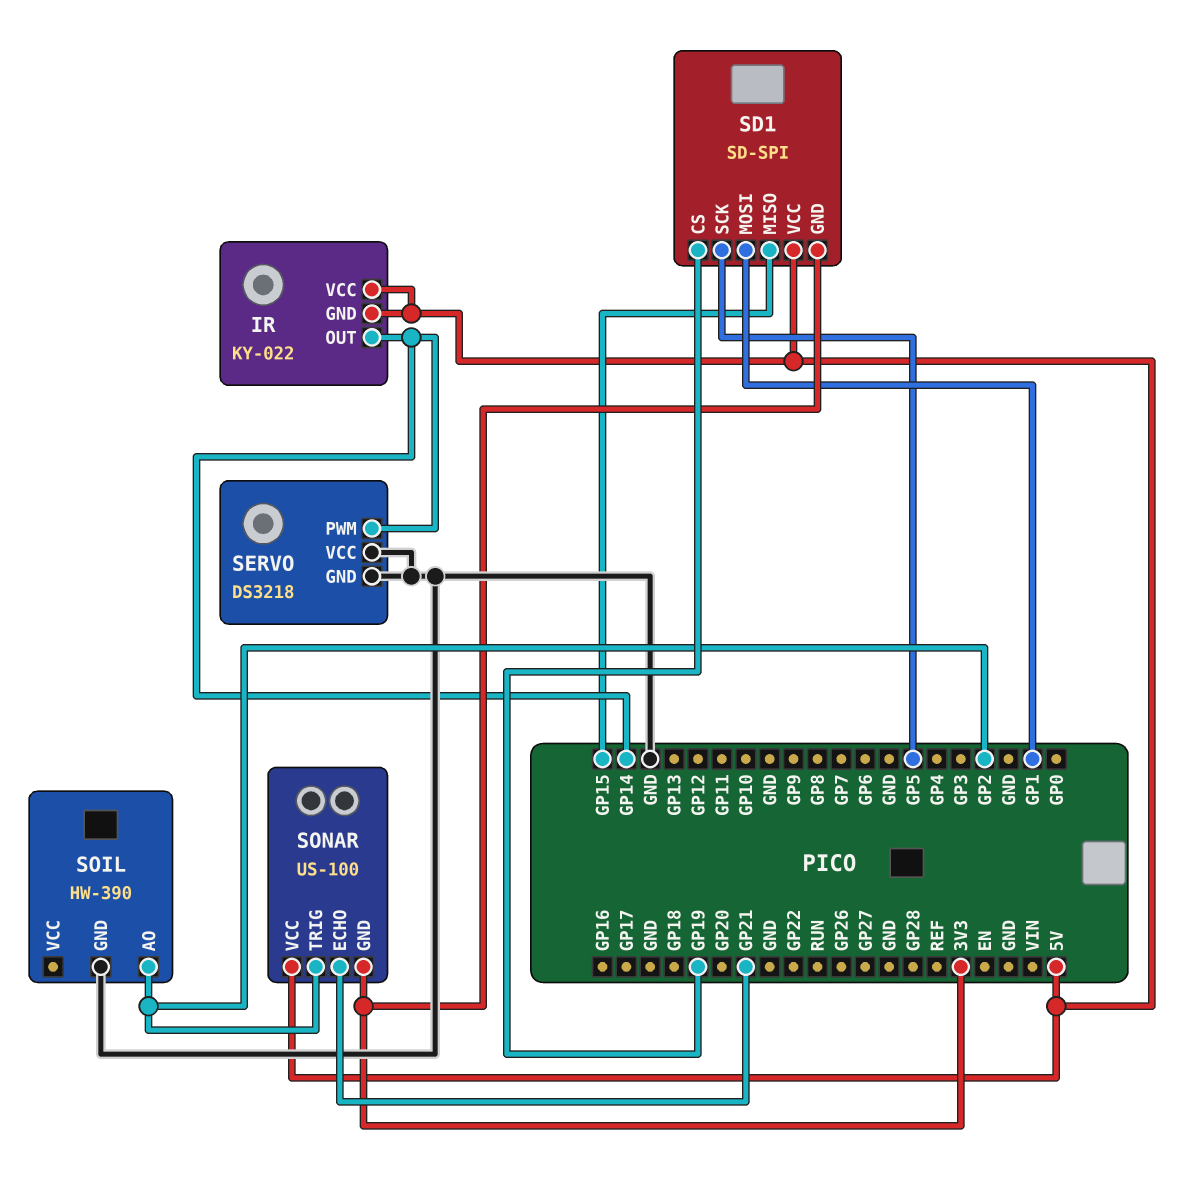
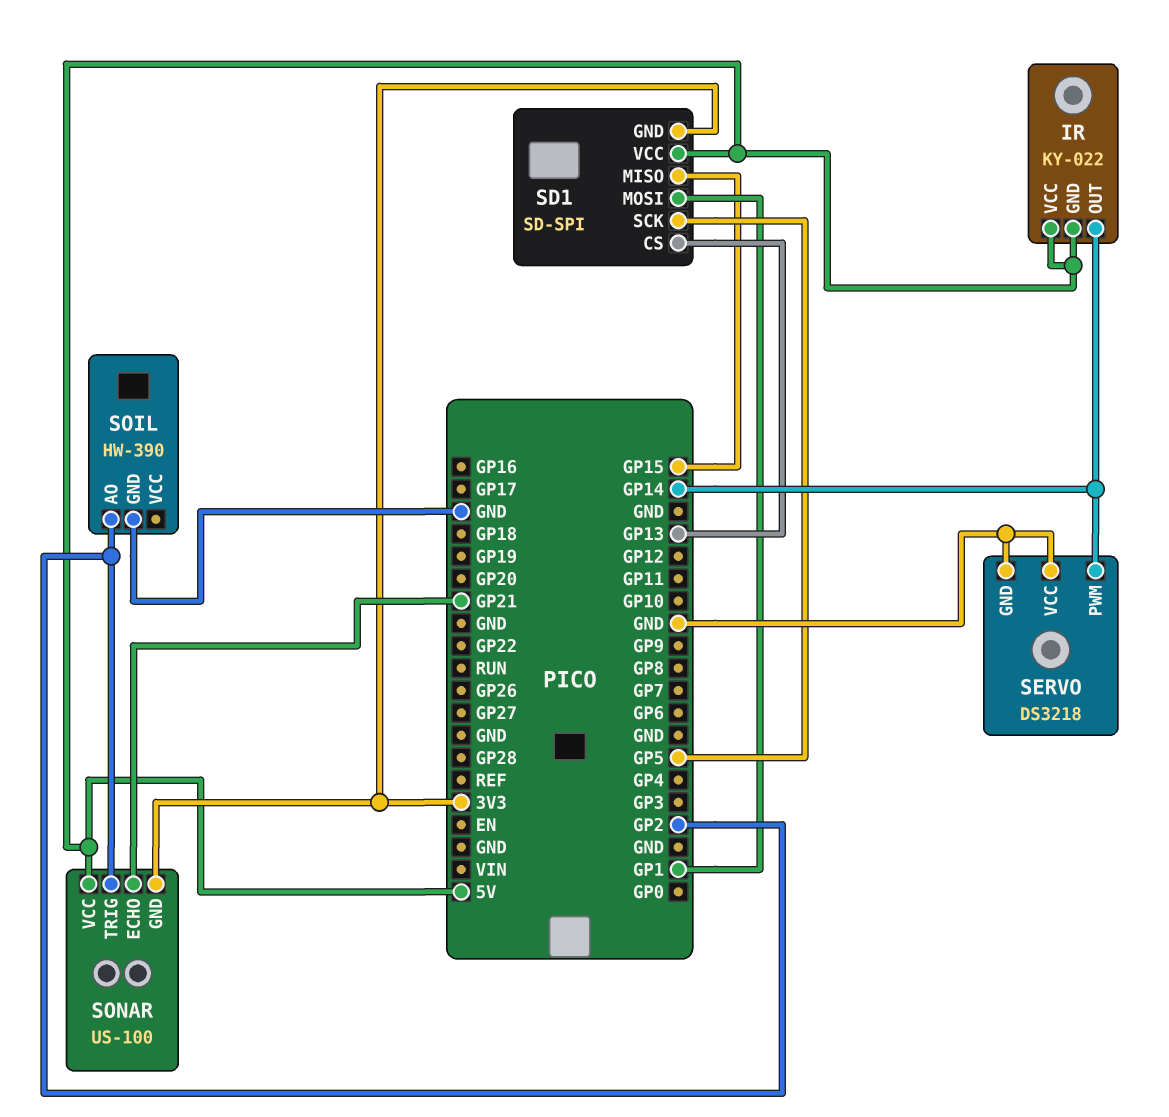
SD1 pin CS: GP19 -> GP13

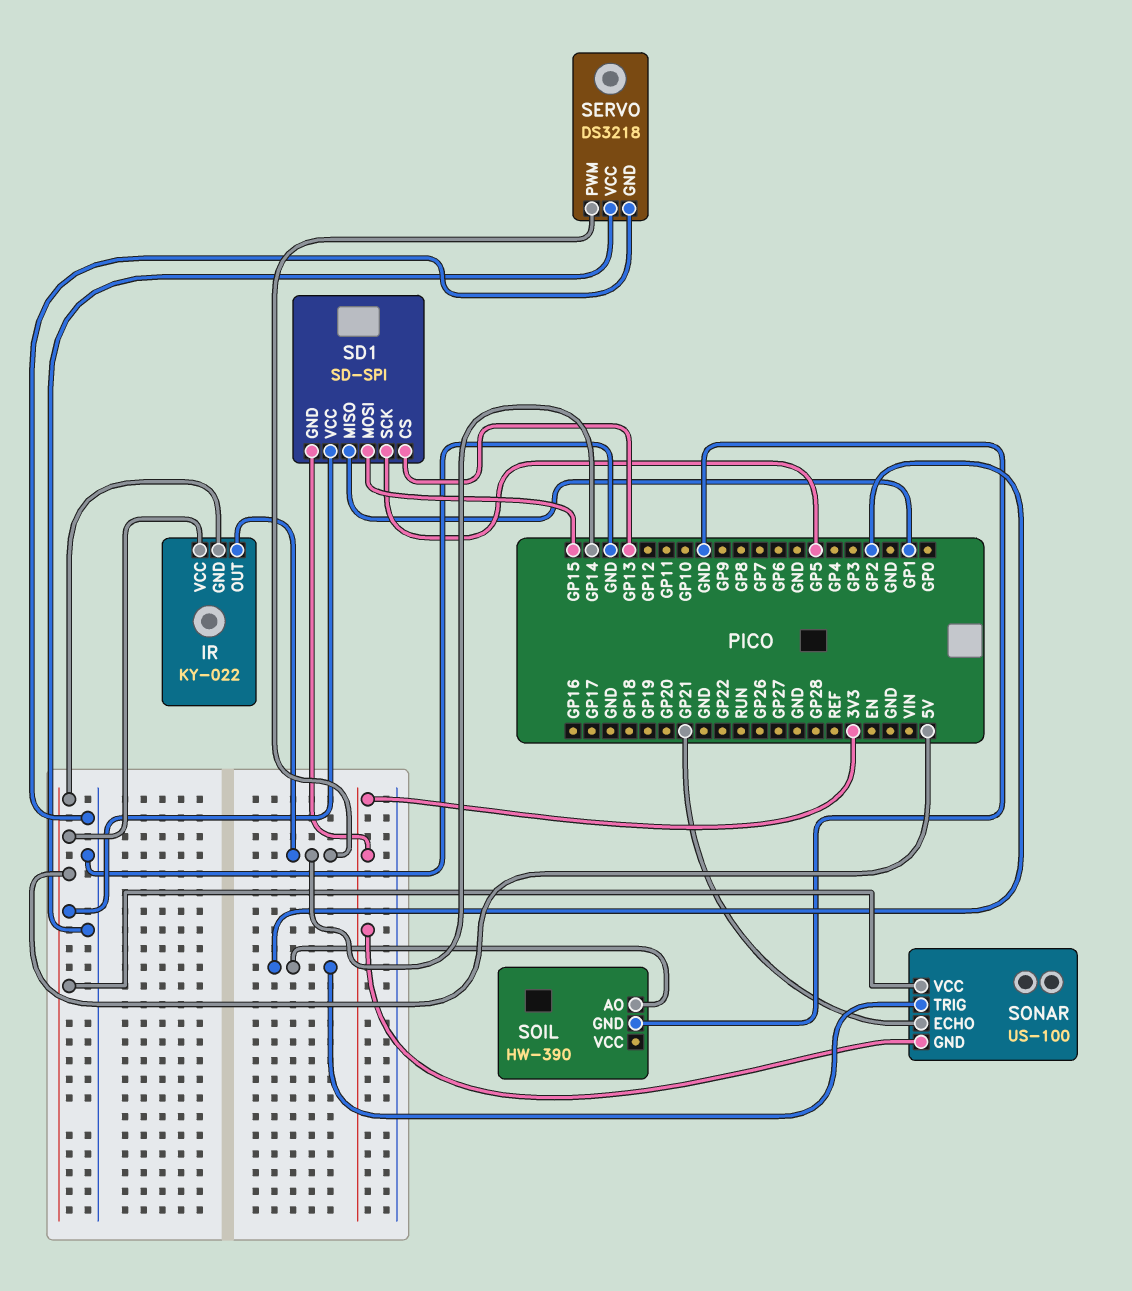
SD1 pin MISO: GP15 -> GP1
SD1 pin MOSI: GP1 -> GP15

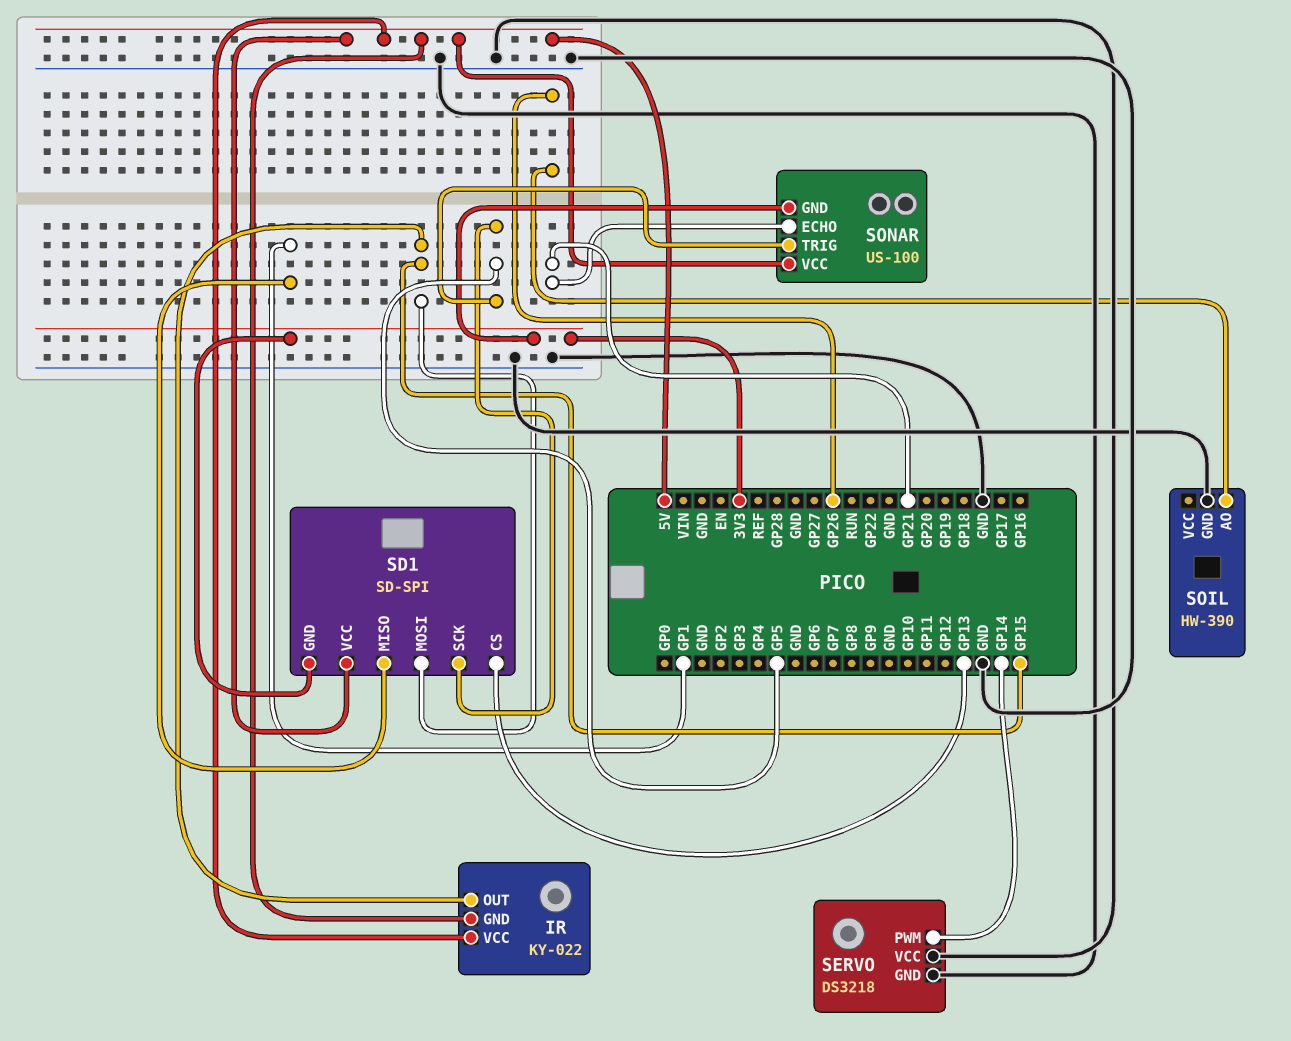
IR pin OUT: GP14 -> GP15
SOIL pin AO: GP2 -> GP26
SONAR pin TRIG: GP2 -> GP5

